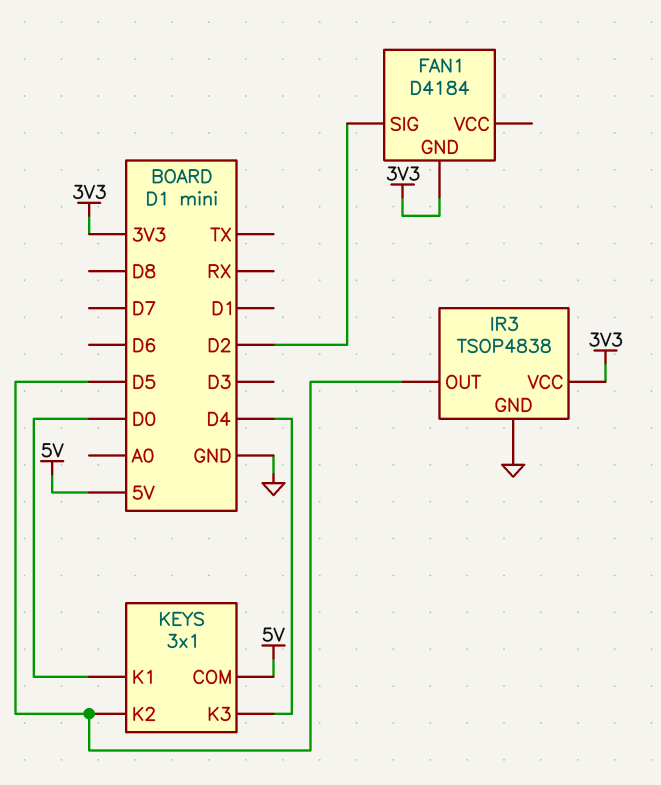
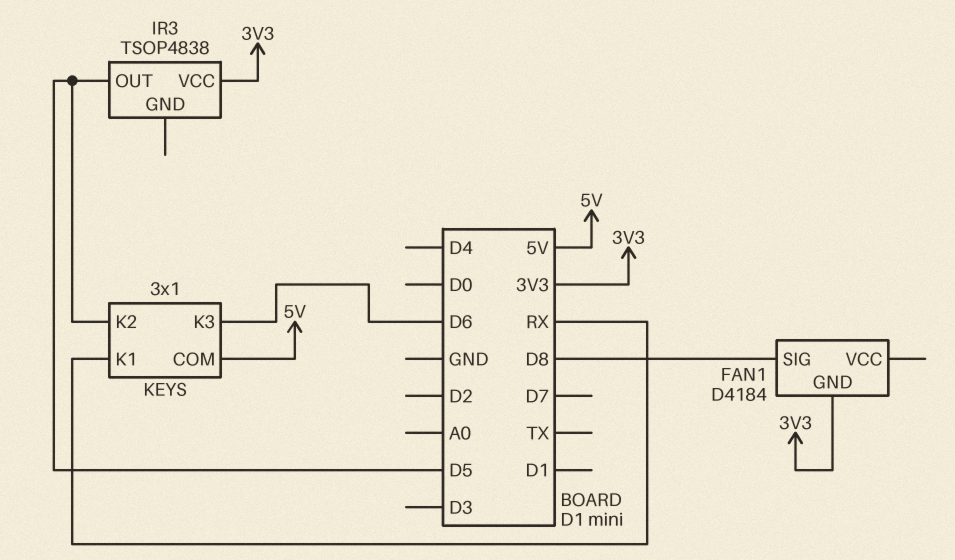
FAN1 pin SIG: D2 -> D8
IR3 pin GND: GND -> none
KEYS pin K1: D0 -> RX
KEYS pin K3: D4 -> D6

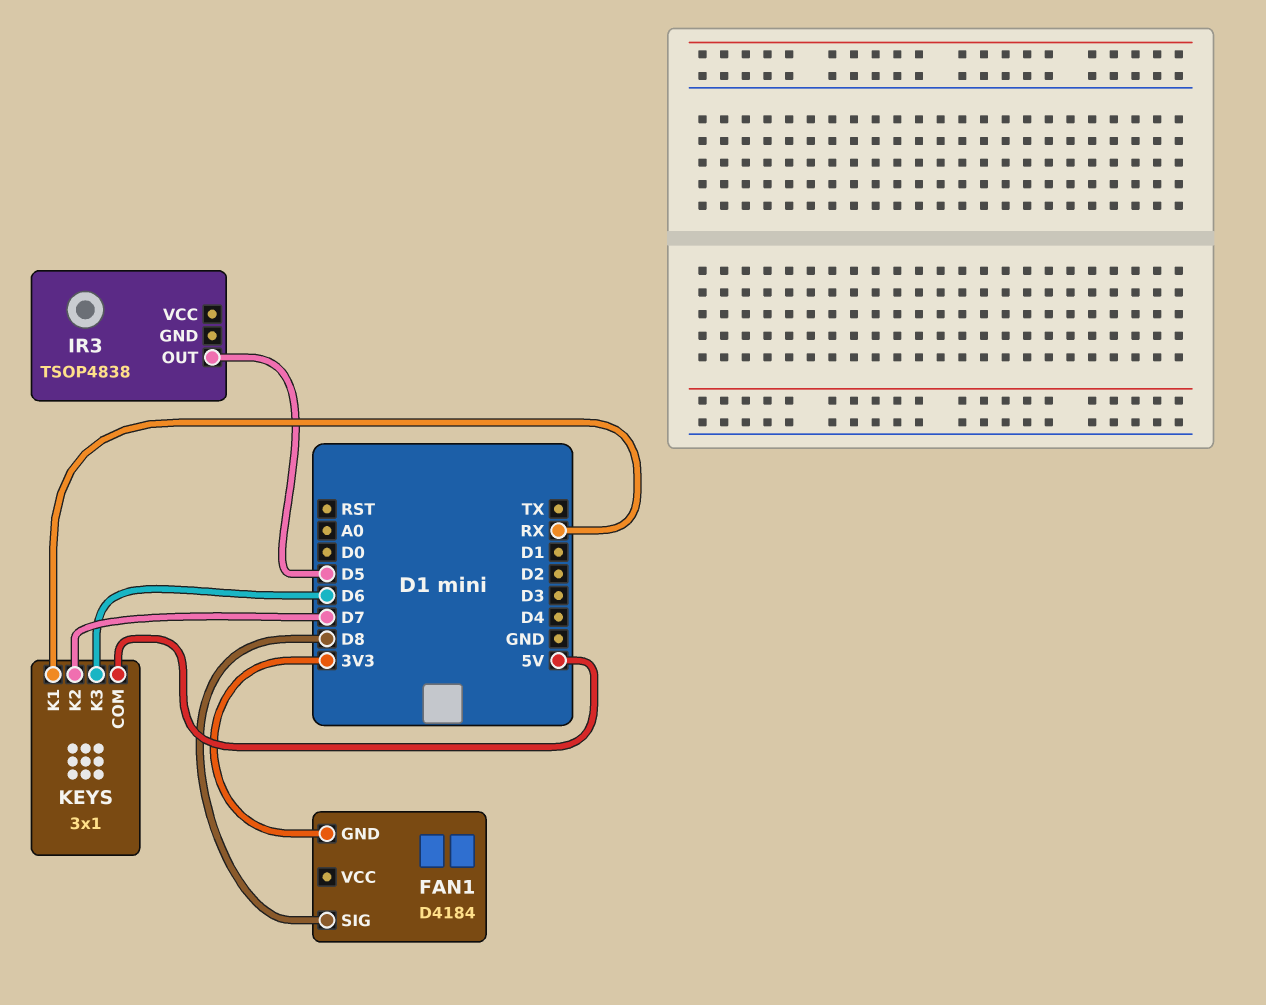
IR3 pin VCC: 3V3 -> none
KEYS pin K2: D5 -> D7

